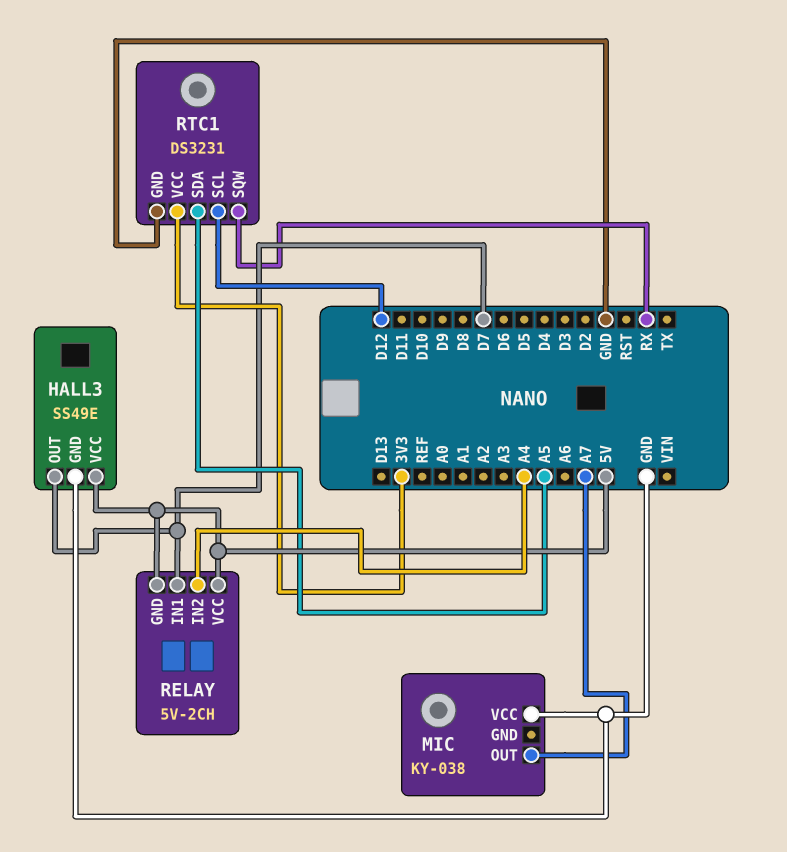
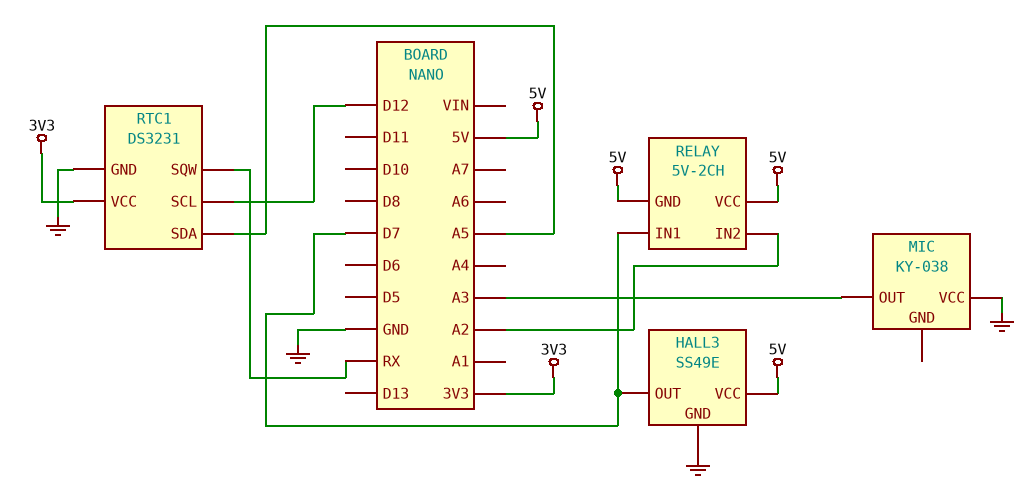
MIC pin OUT: A7 -> A3
RELAY pin IN2: A4 -> A2

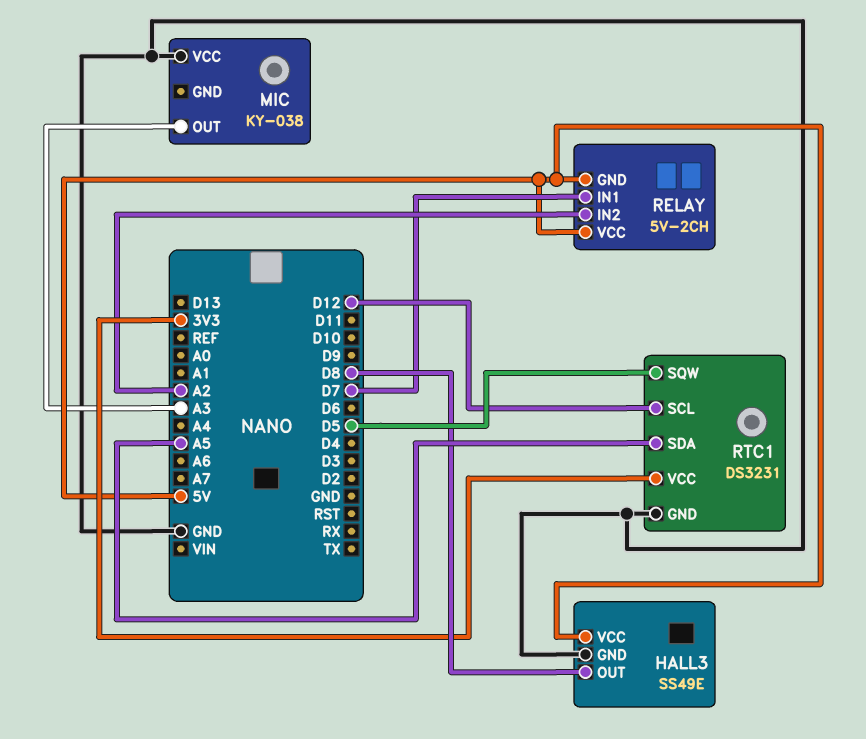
HALL3 pin OUT: D7 -> D8
RTC1 pin SQW: RX -> D5

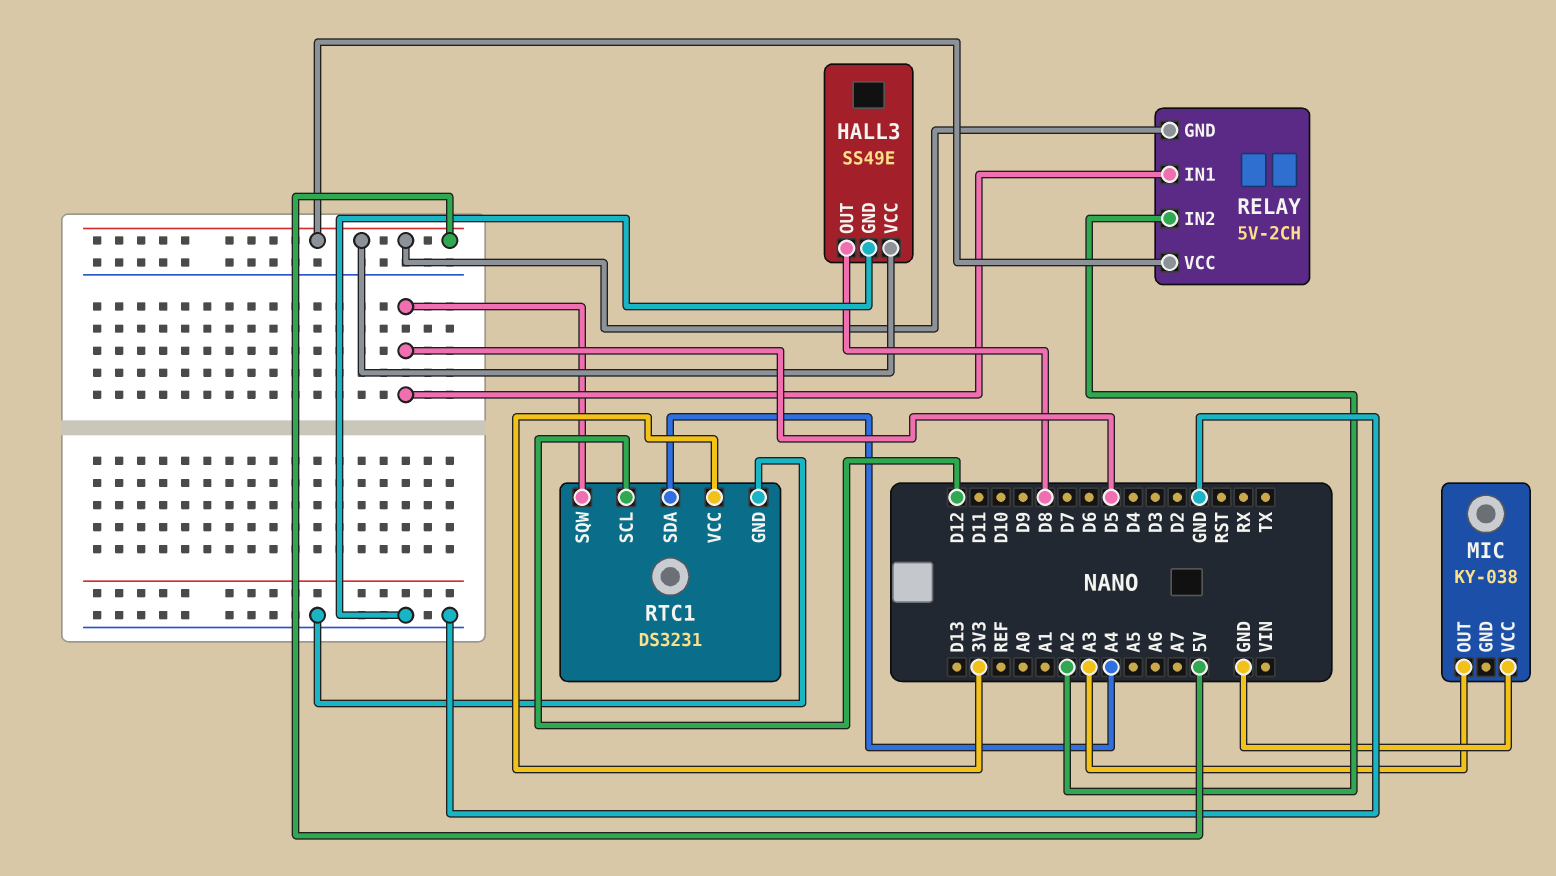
RELAY pin IN1: D7 -> D5
RTC1 pin SDA: A5 -> A4

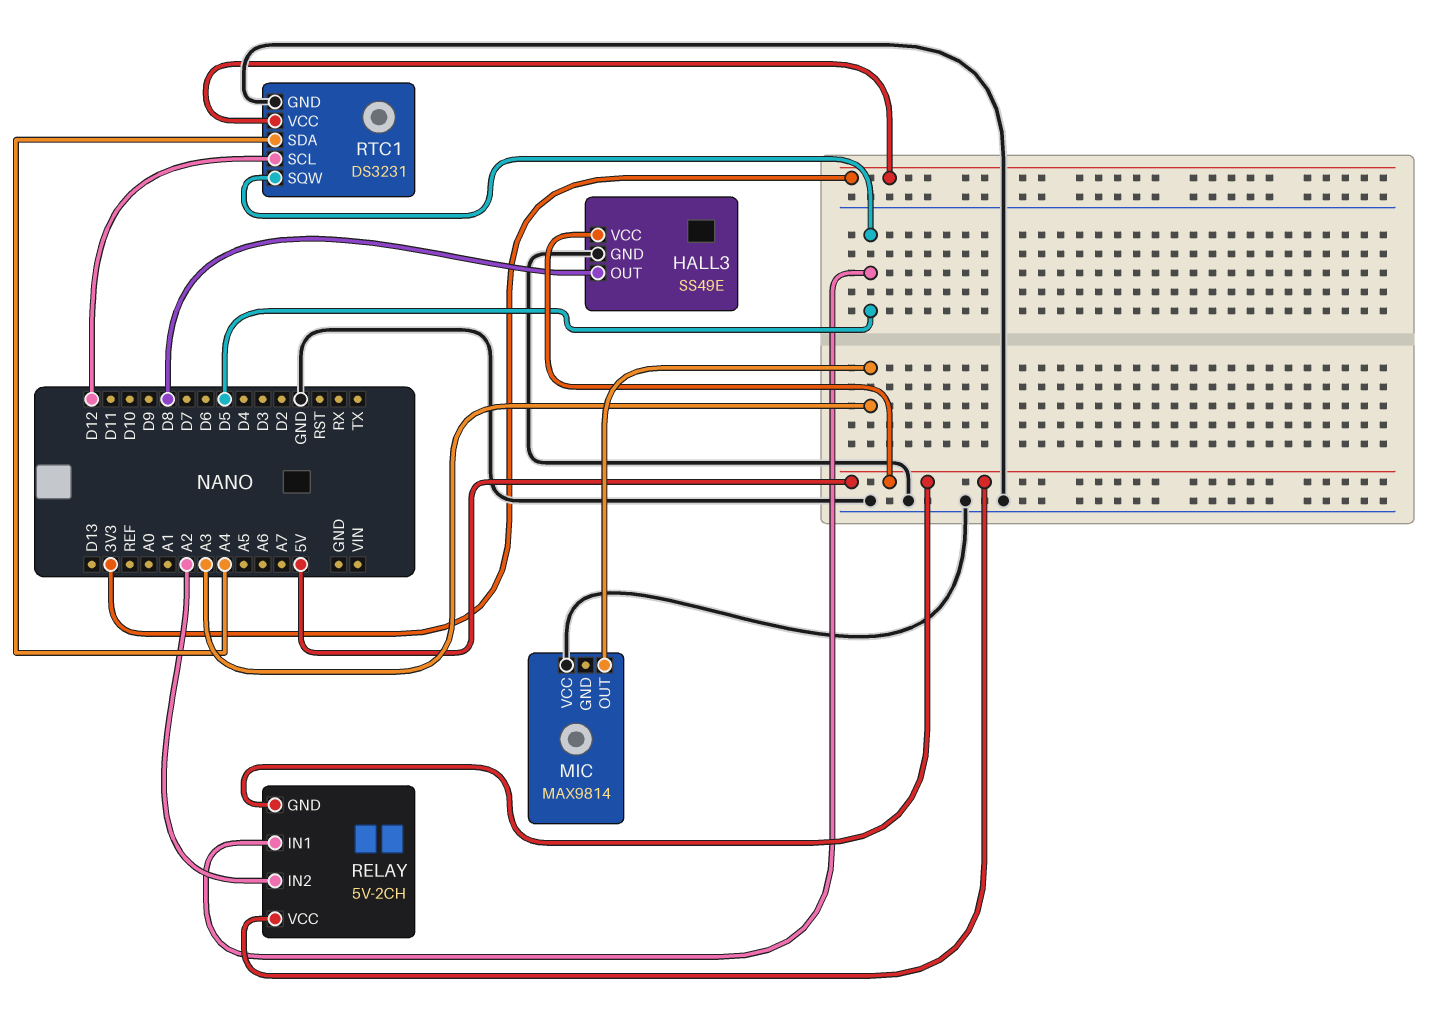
MIC: KY-038 -> MAX9814

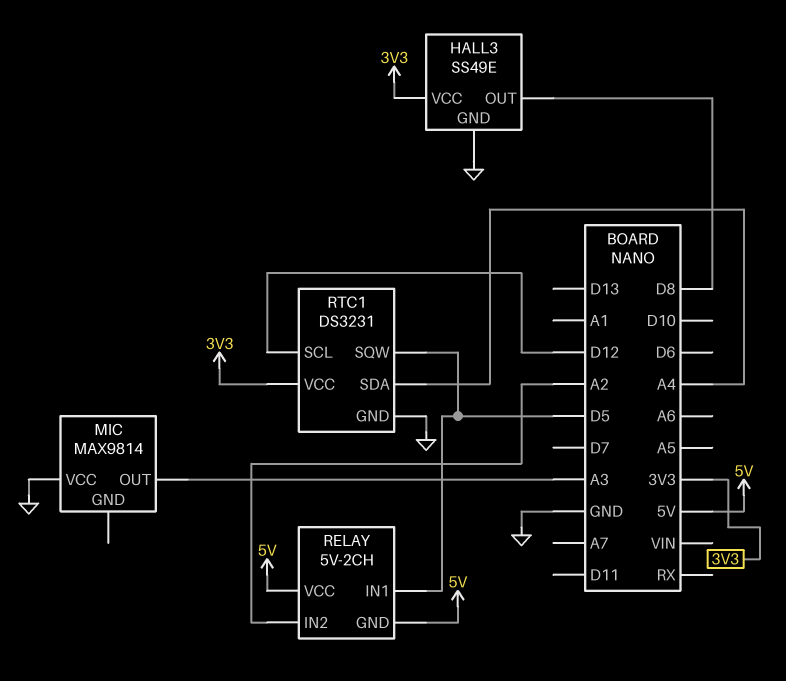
HALL3 pin VCC: 5V -> 3V3

